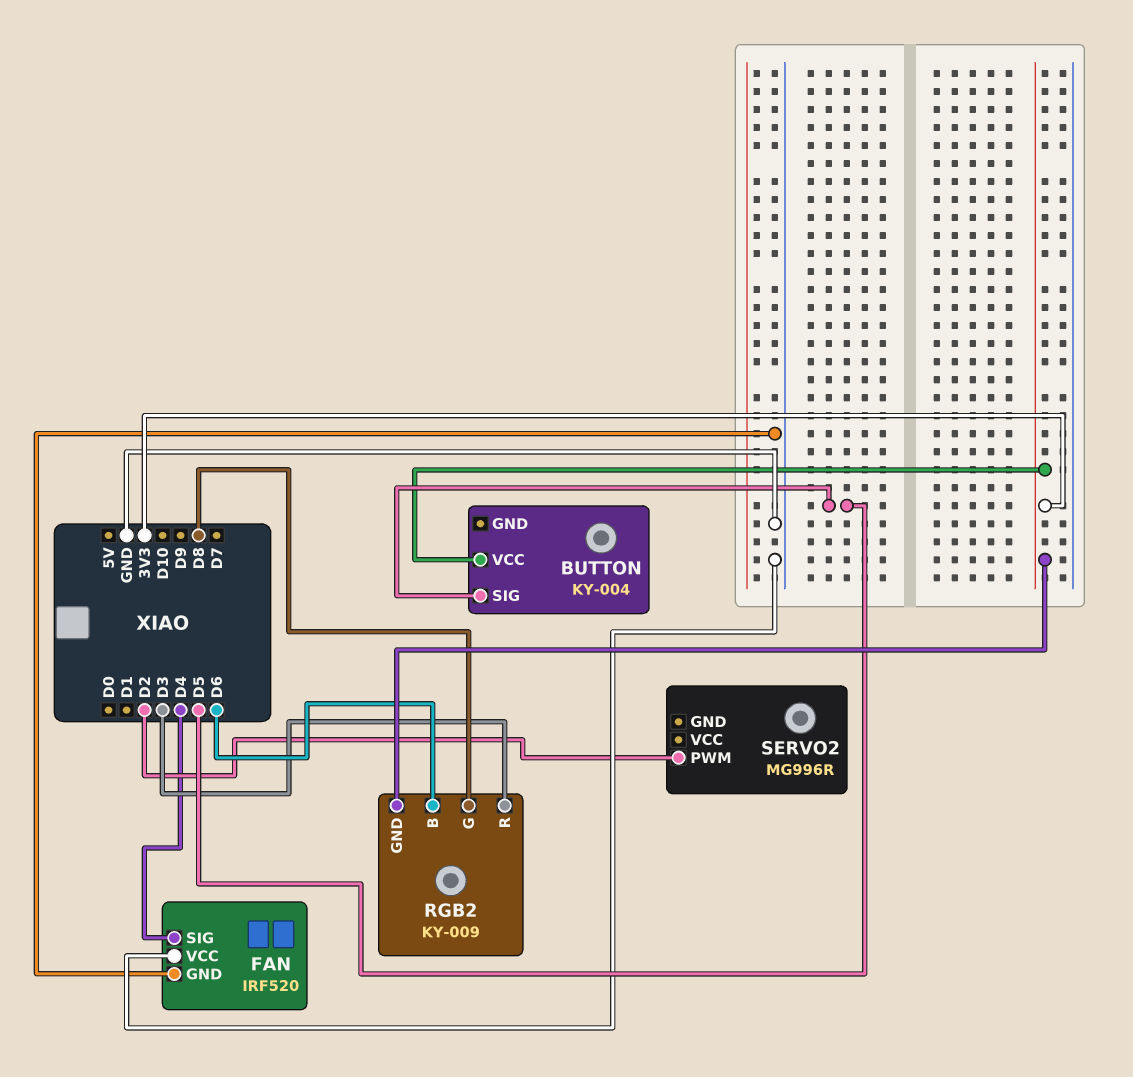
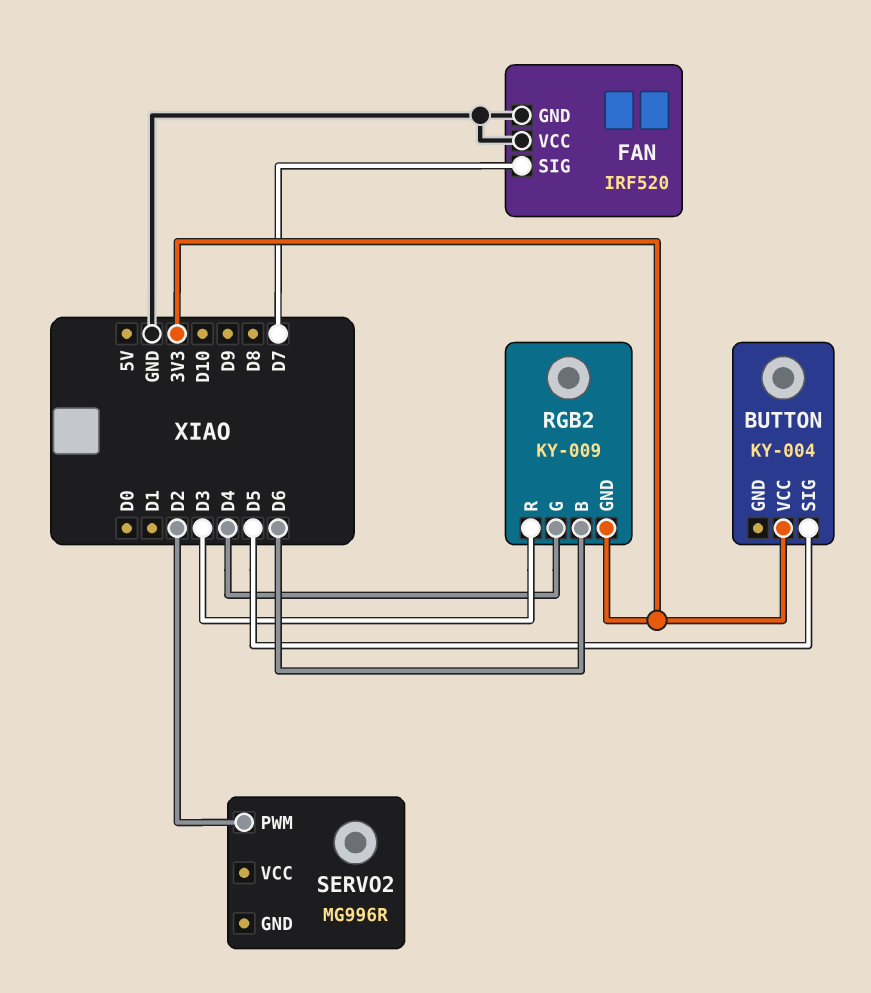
FAN pin SIG: D4 -> D7
RGB2 pin G: D8 -> D4

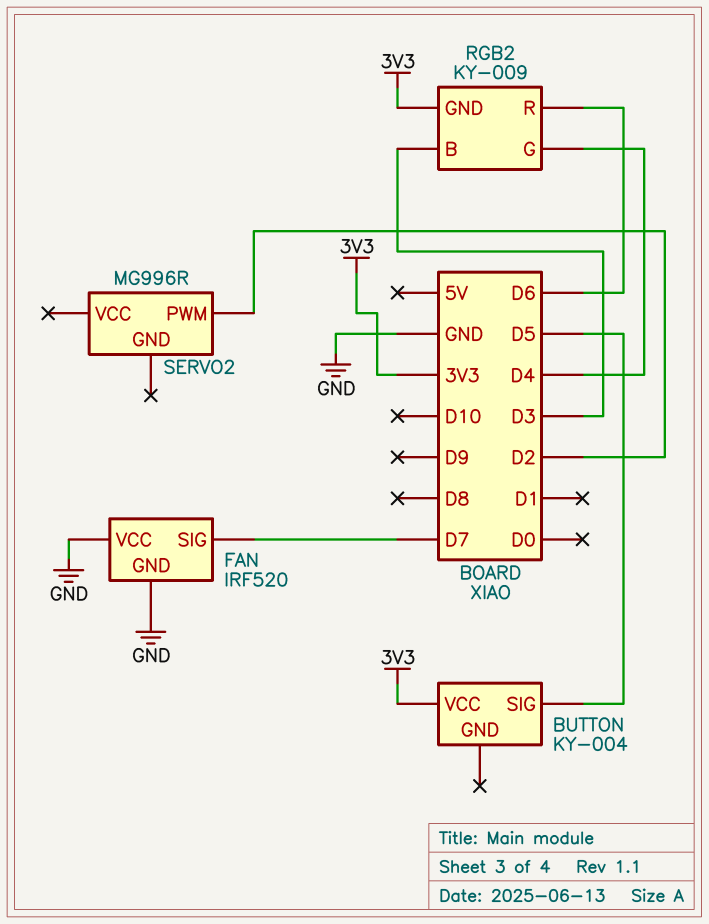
RGB2 pin B: D6 -> D3
RGB2 pin R: D3 -> D6

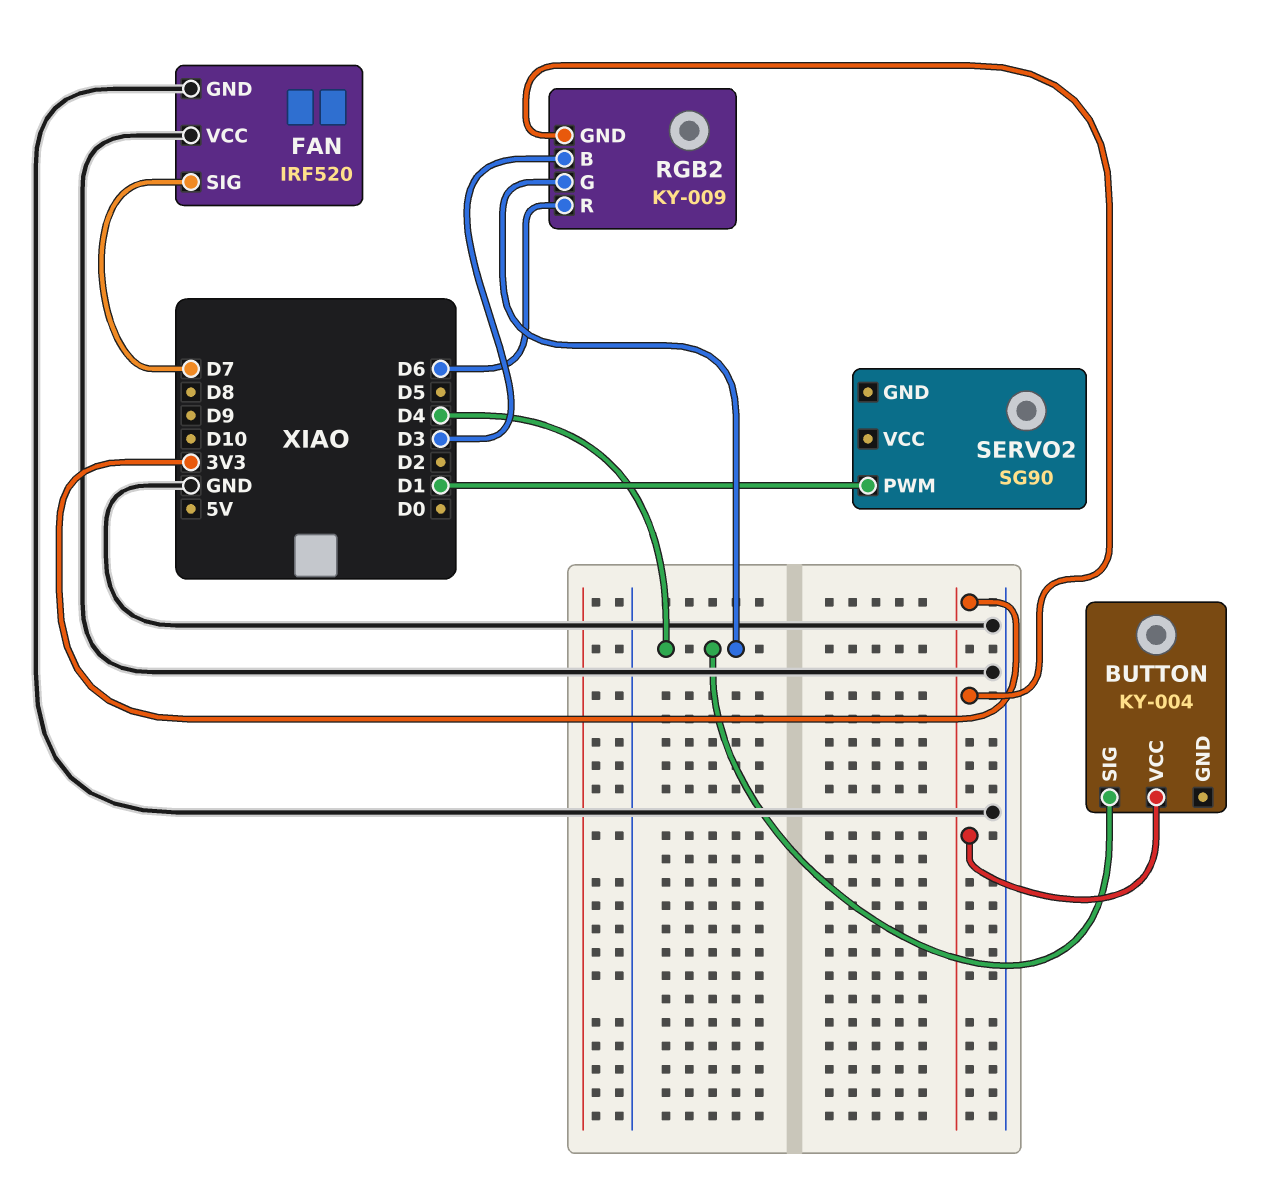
BUTTON pin SIG: D5 -> D4
SERVO2: MG996R -> SG90
SERVO2 pin PWM: D2 -> D1

